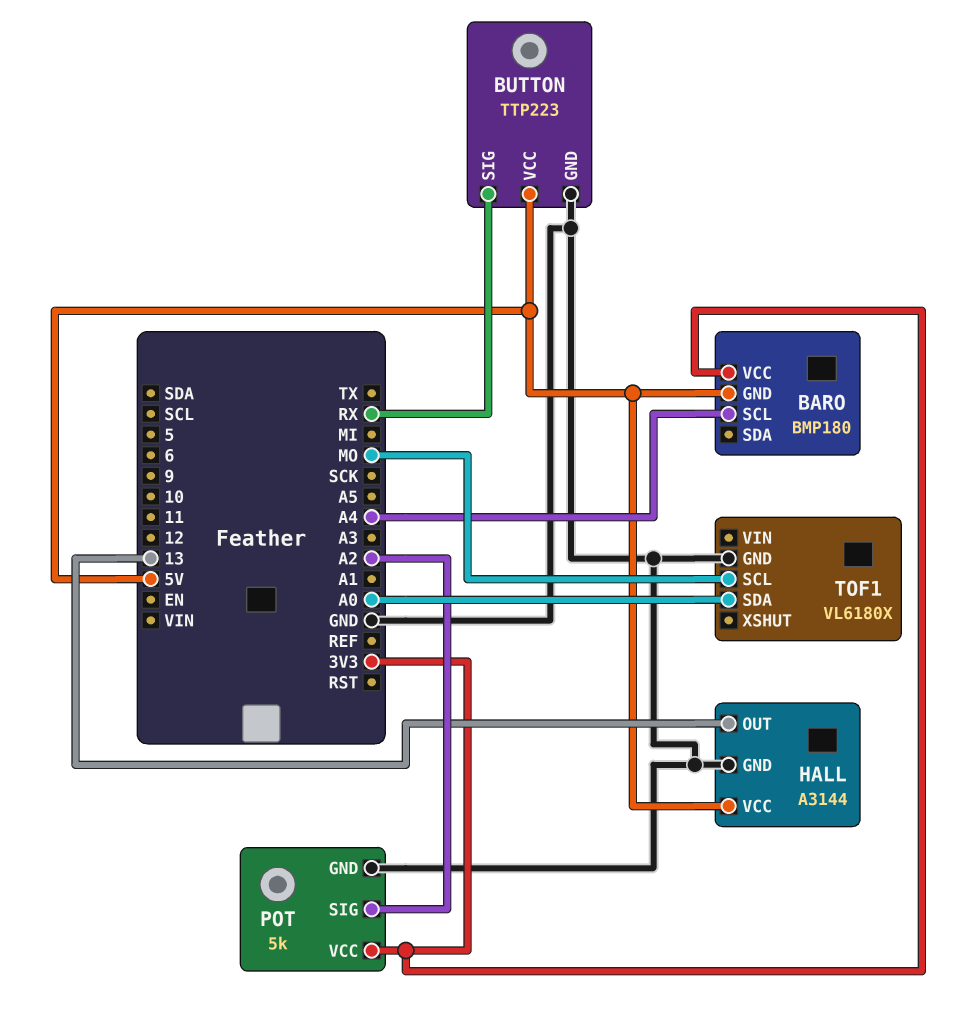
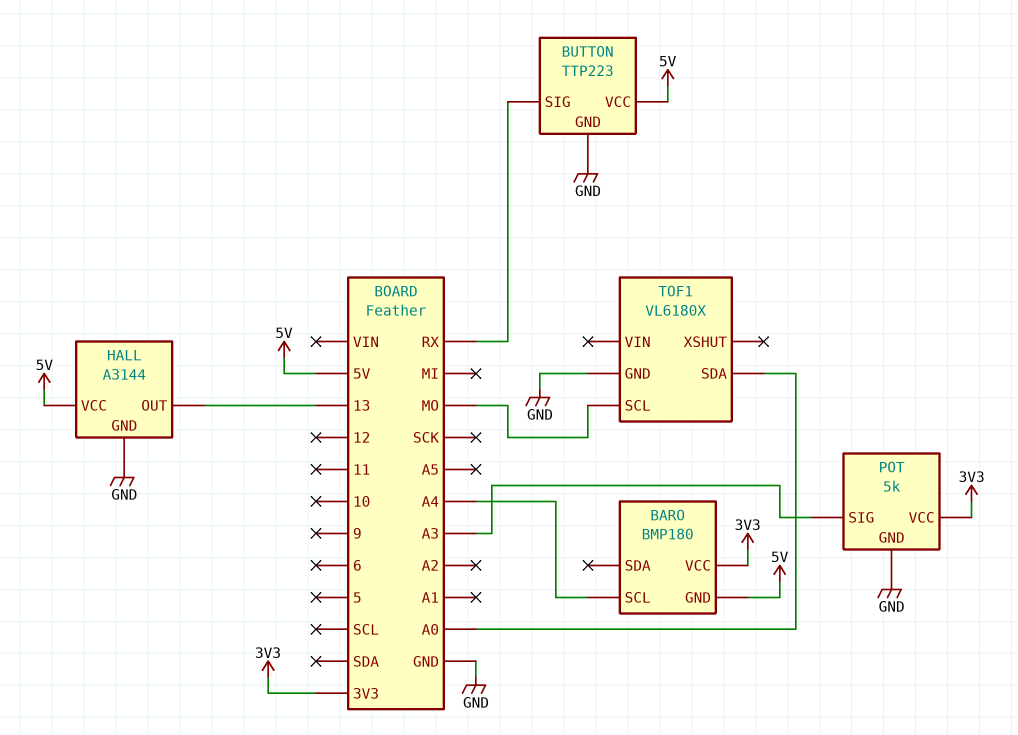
POT pin SIG: A2 -> A3

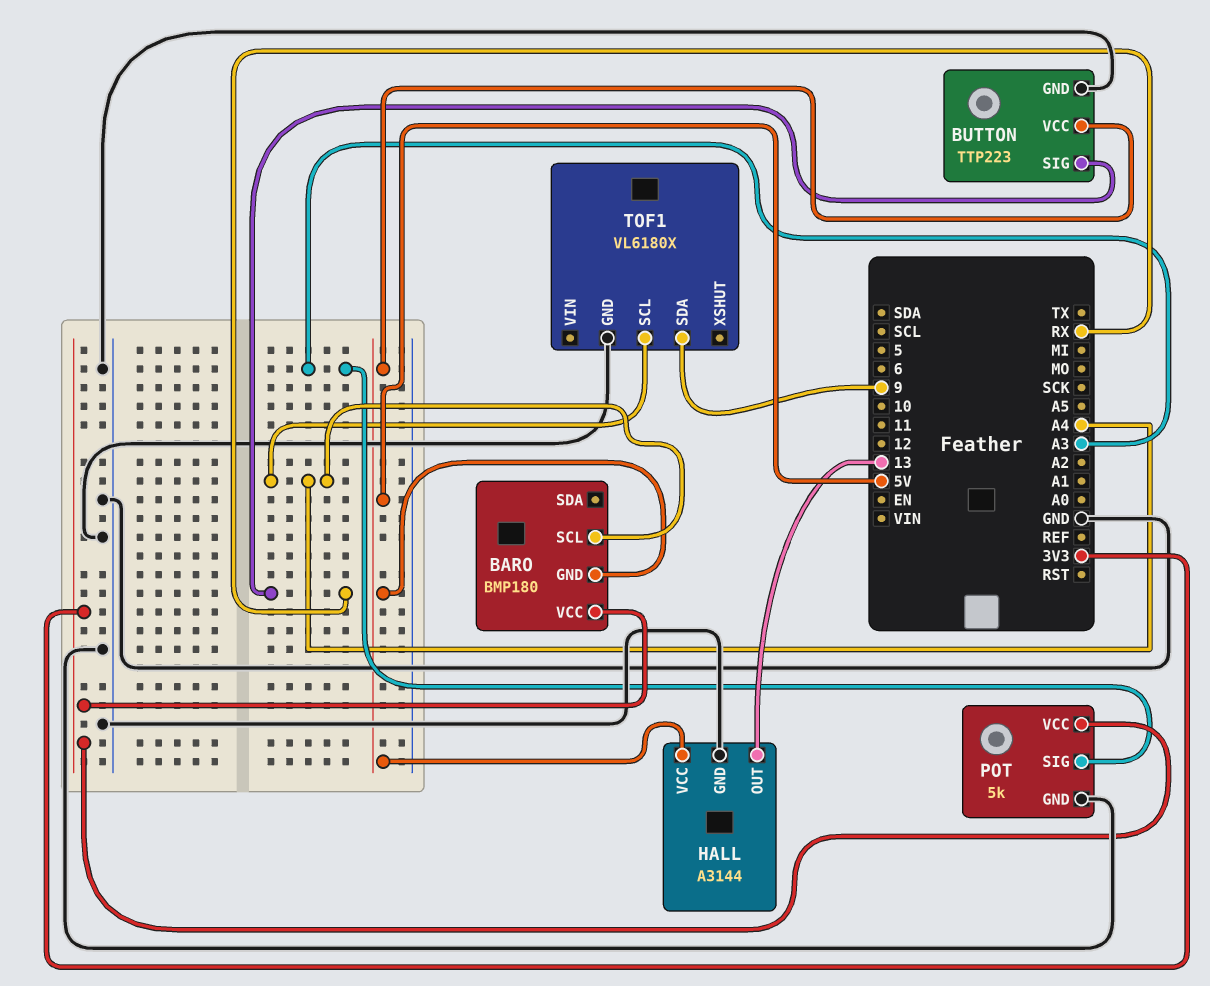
TOF1 pin SCL: MO -> A4
TOF1 pin SDA: A0 -> 9

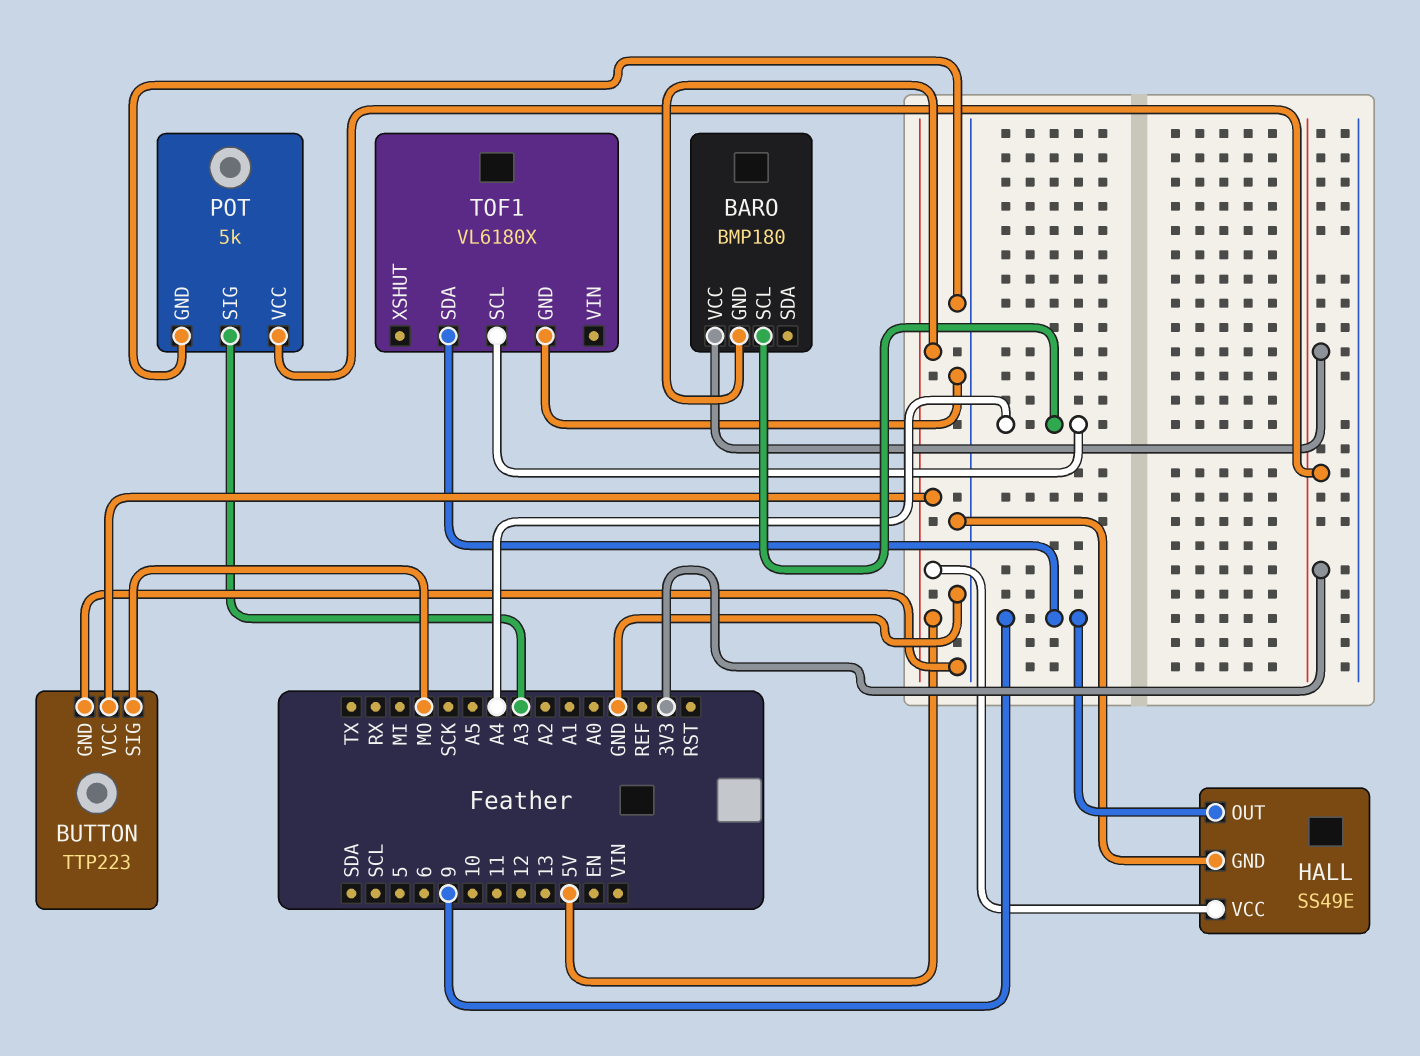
BUTTON pin SIG: RX -> MO
HALL: A3144 -> SS49E
HALL pin OUT: 13 -> 9

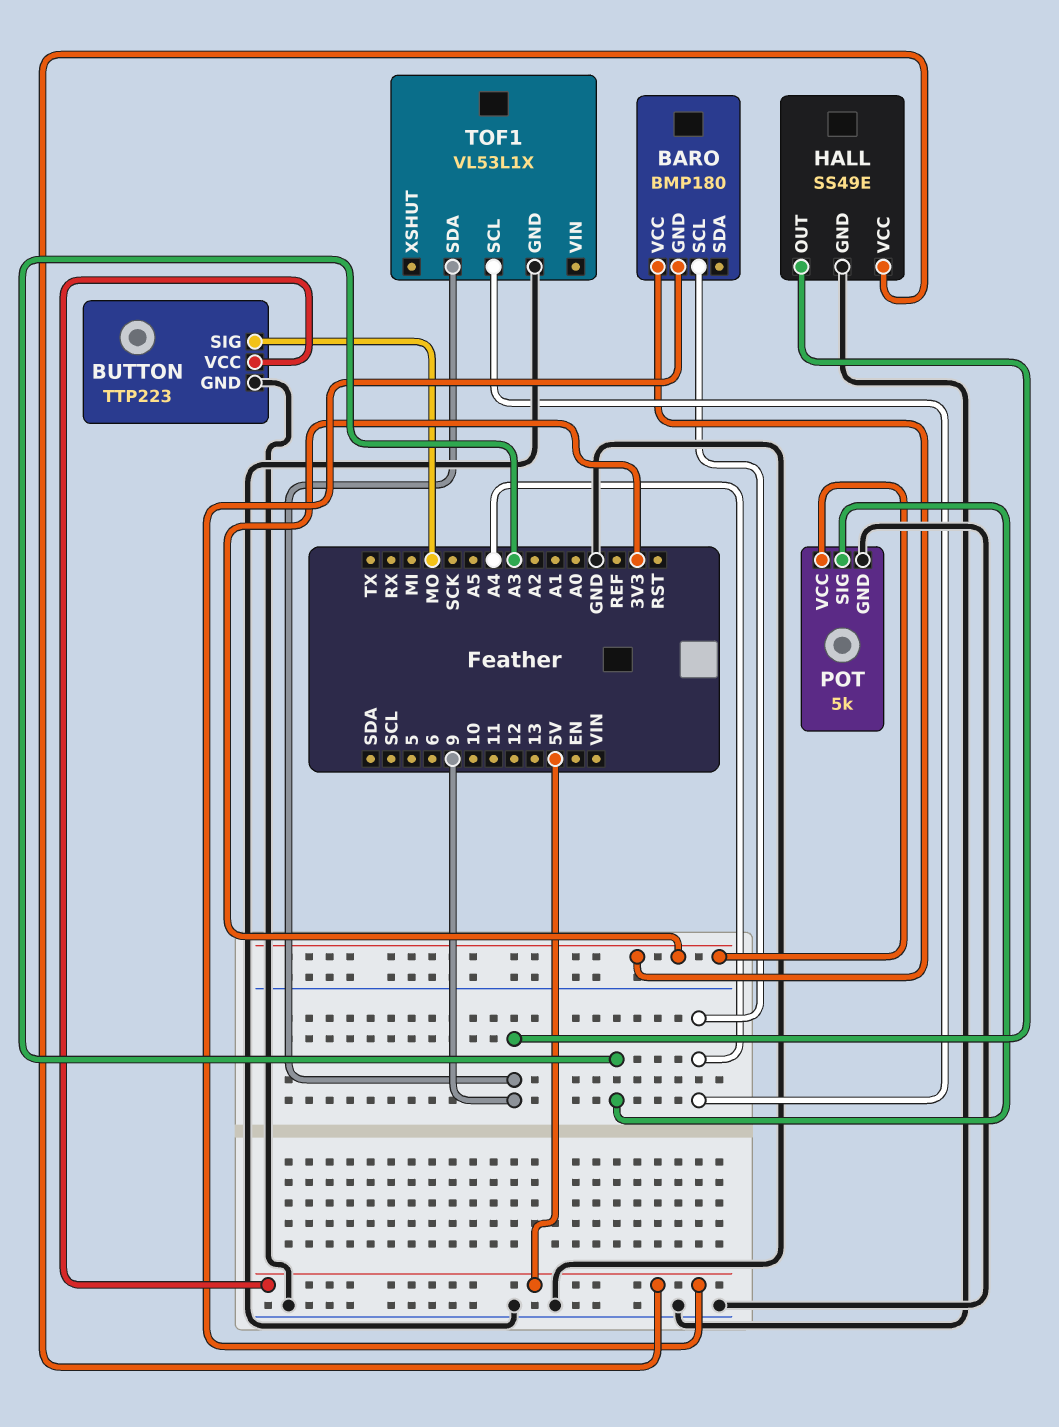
TOF1: VL6180X -> VL53L1X

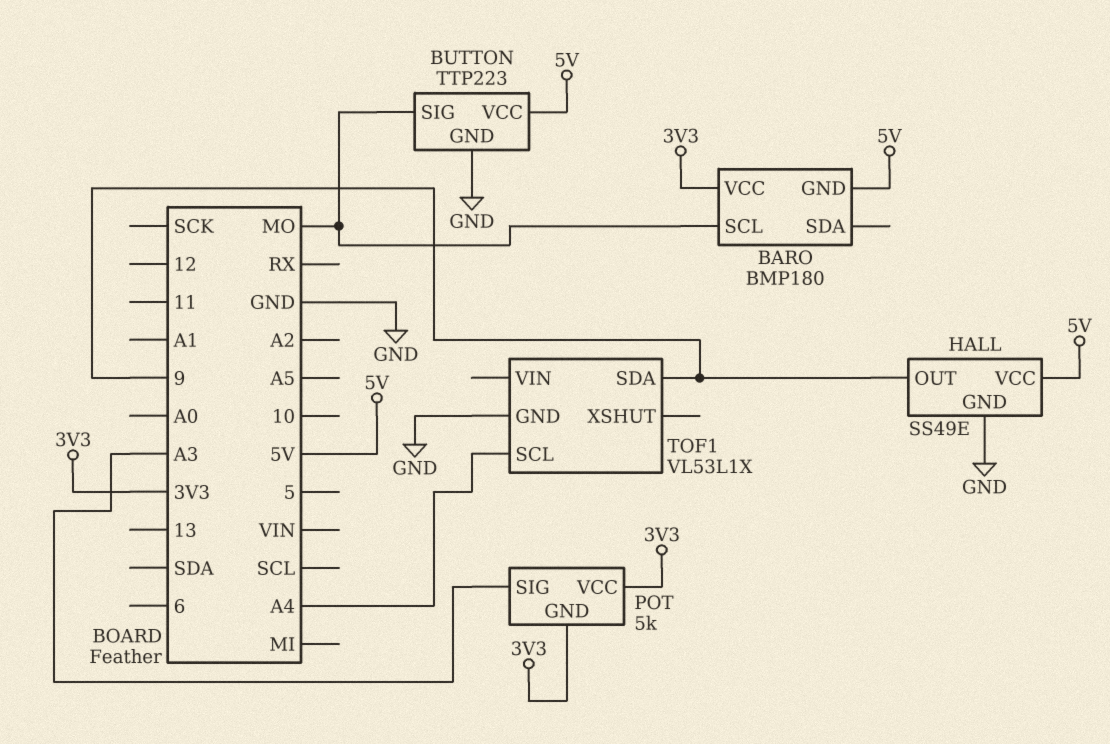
BARO pin SCL: A4 -> MO
POT pin GND: GND -> 3V3

